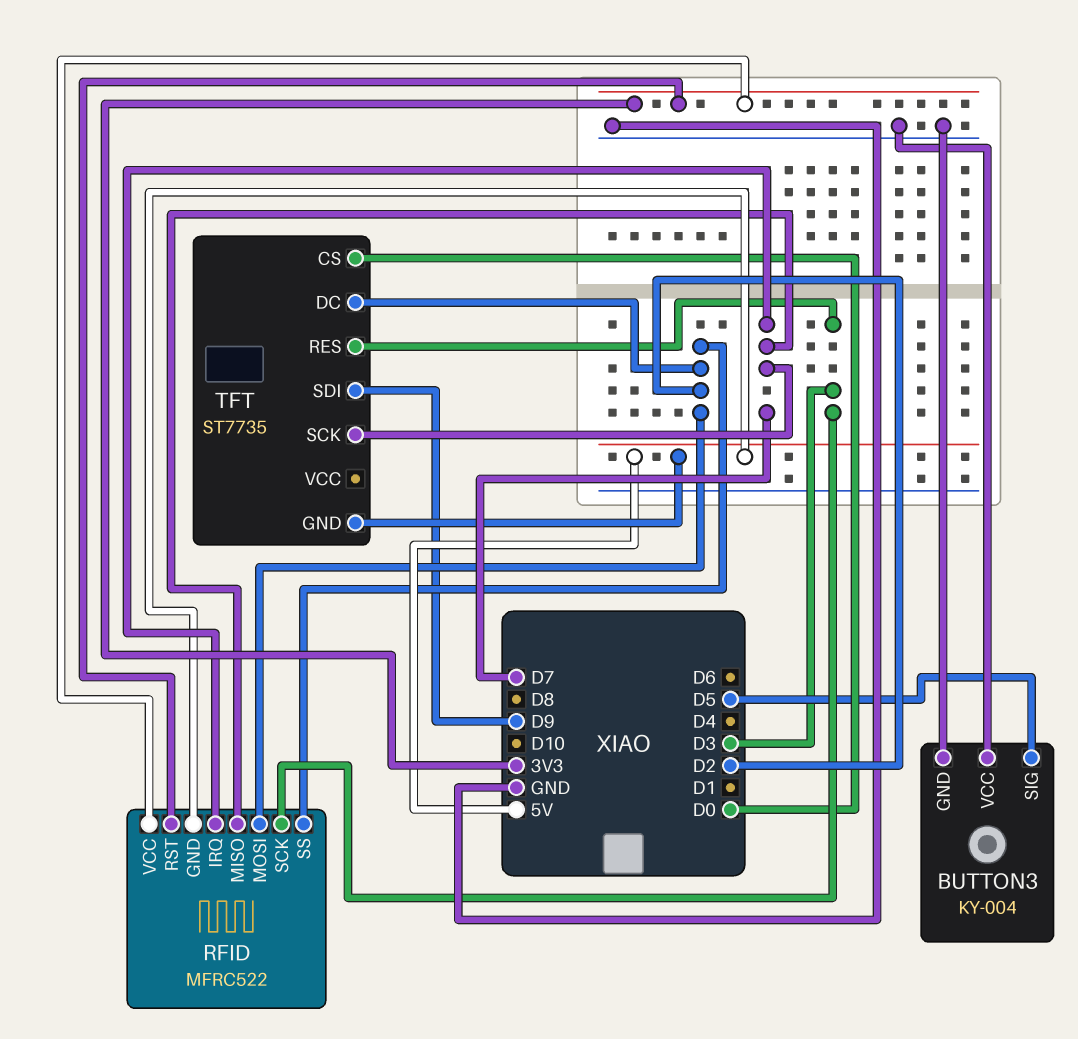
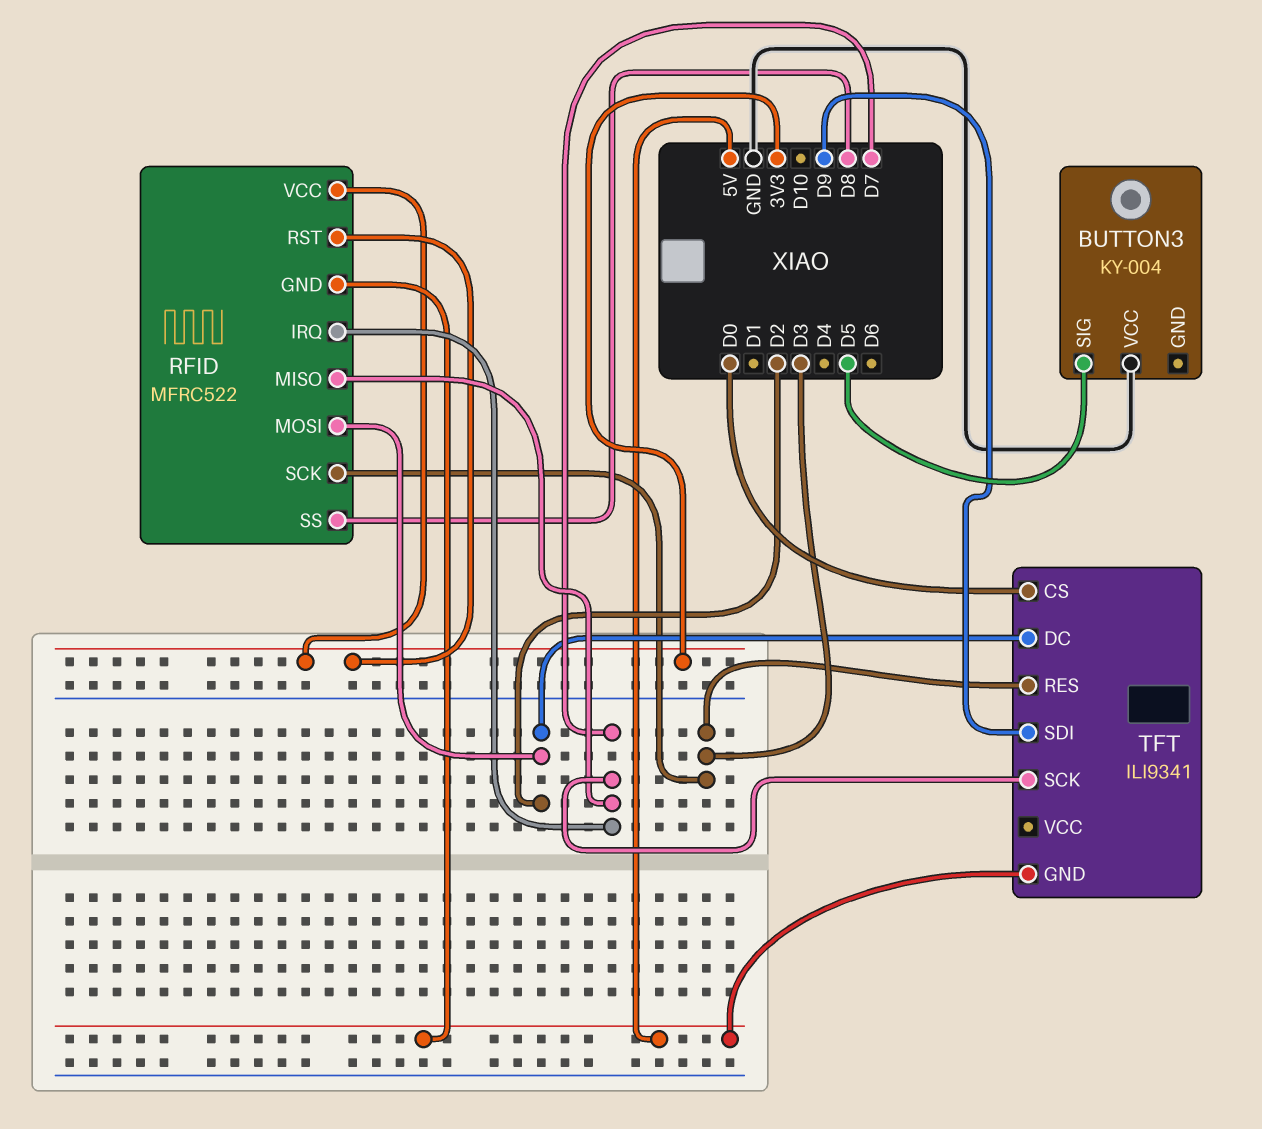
BUTTON3 pin GND: GND -> none
RFID pin SS: D2 -> D8
TFT: ST7735 -> ILI9341

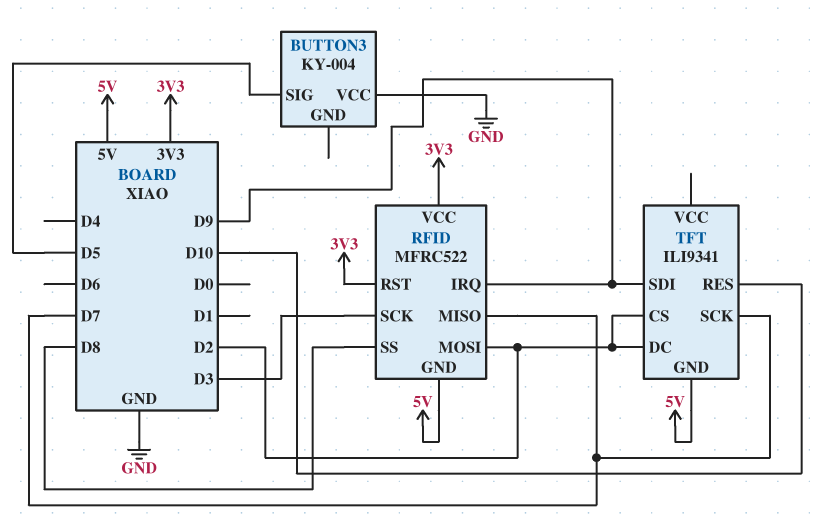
RFID pin IRQ: D7 -> D9
TFT pin CS: D0 -> D2
TFT pin RES: D3 -> D10

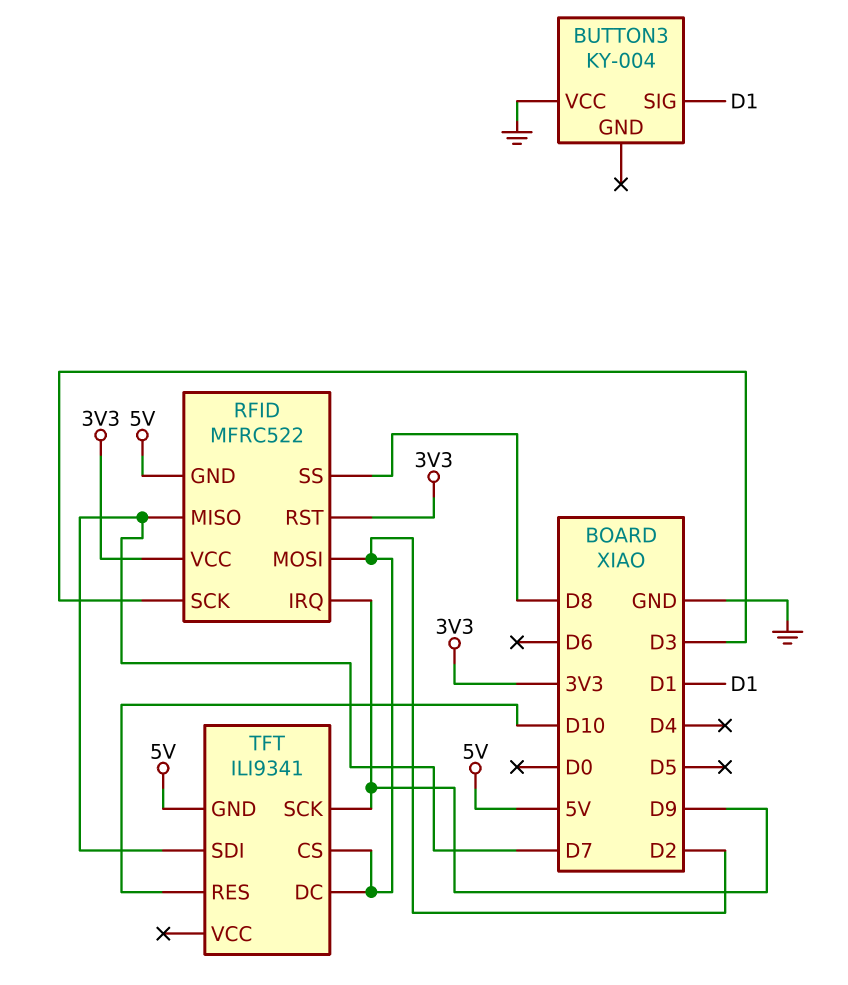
BUTTON3 pin SIG: D5 -> D1
TFT pin SCK: D7 -> D9
TFT pin SDI: D9 -> D7

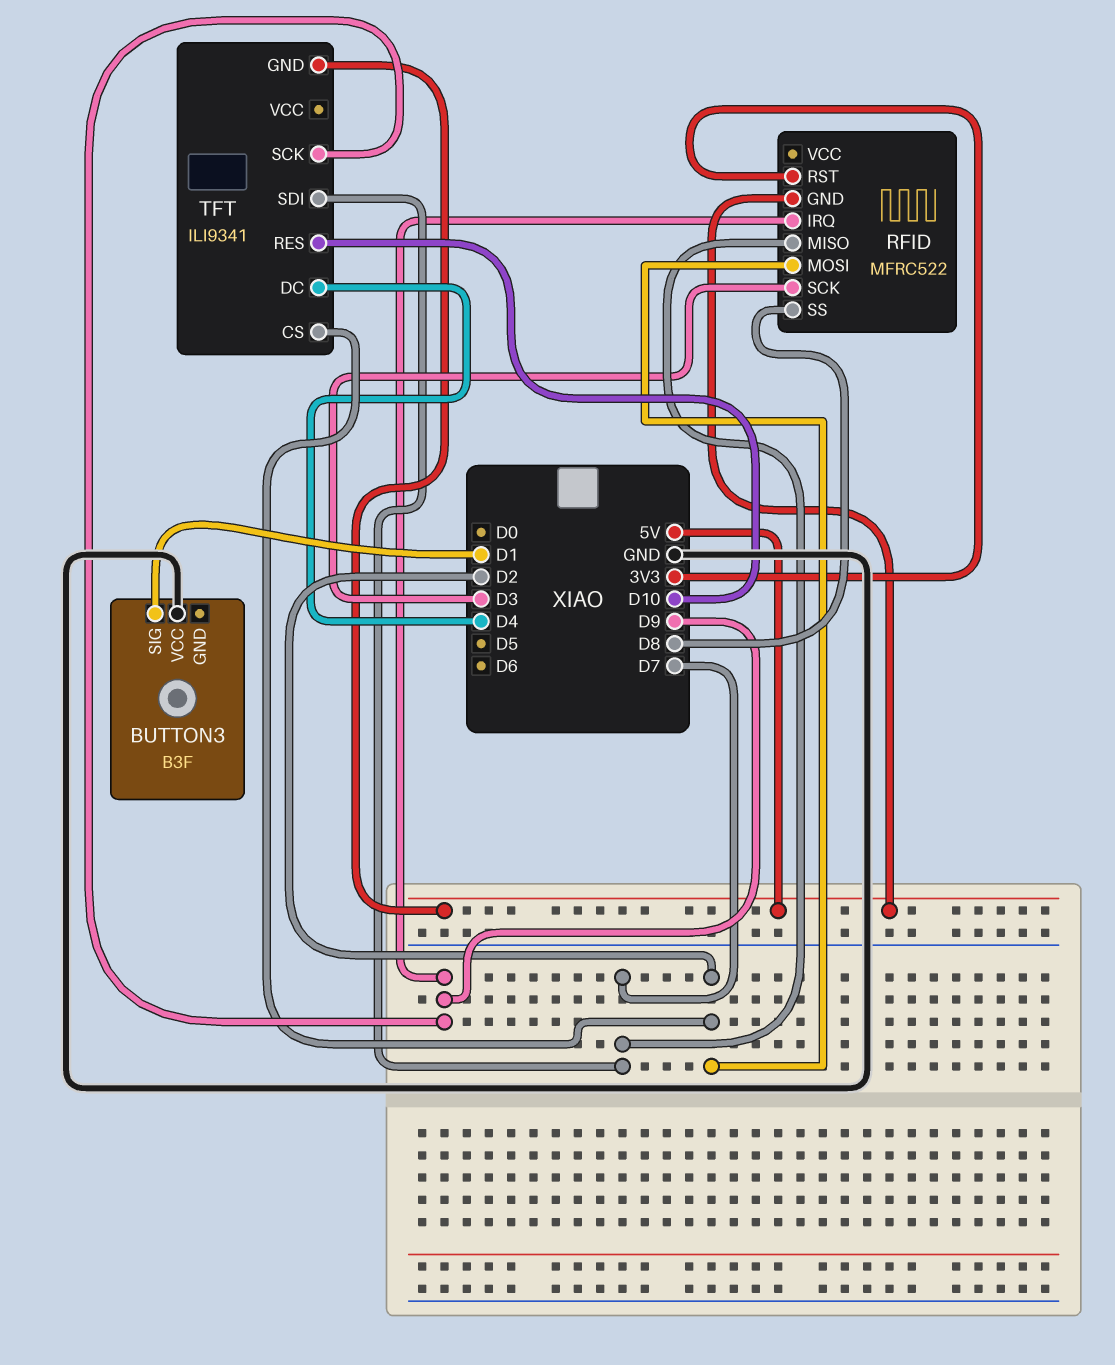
BUTTON3: KY-004 -> B3F
RFID pin VCC: 3V3 -> none
TFT pin DC: D2 -> D4

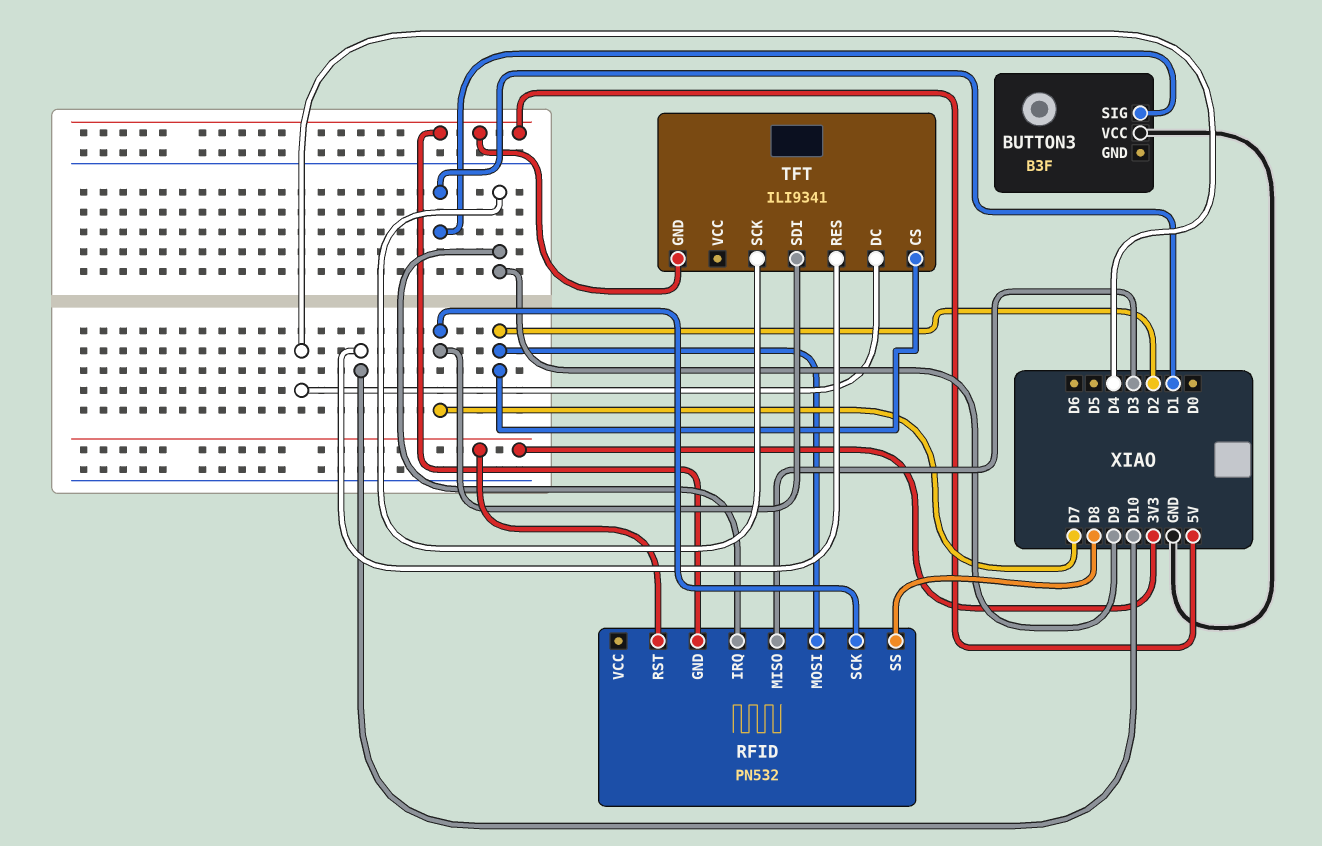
RFID: MFRC522 -> PN532
RFID pin MISO: D7 -> D3
RFID pin SCK: D3 -> D7

